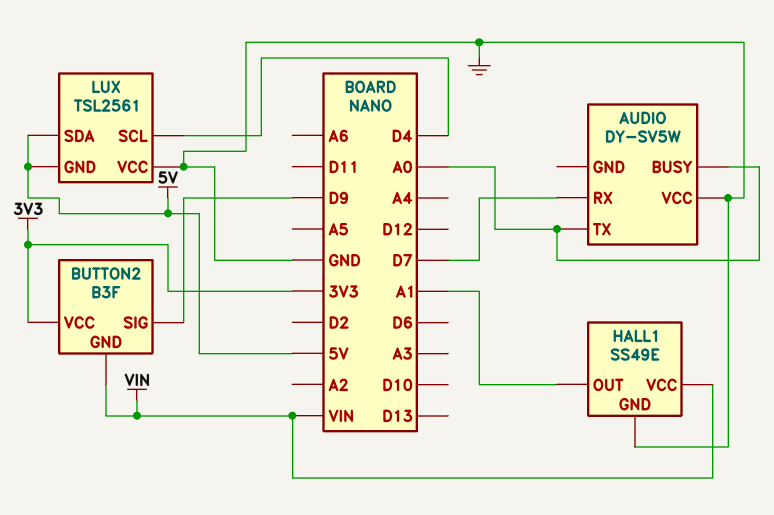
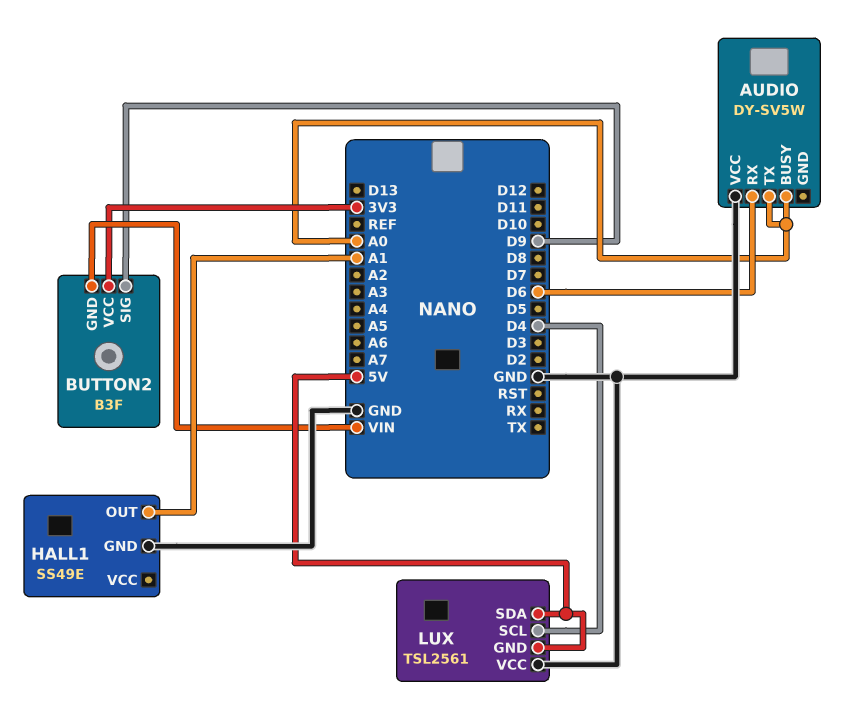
AUDIO pin RX: D7 -> D6
HALL1 pin VCC: VIN -> none

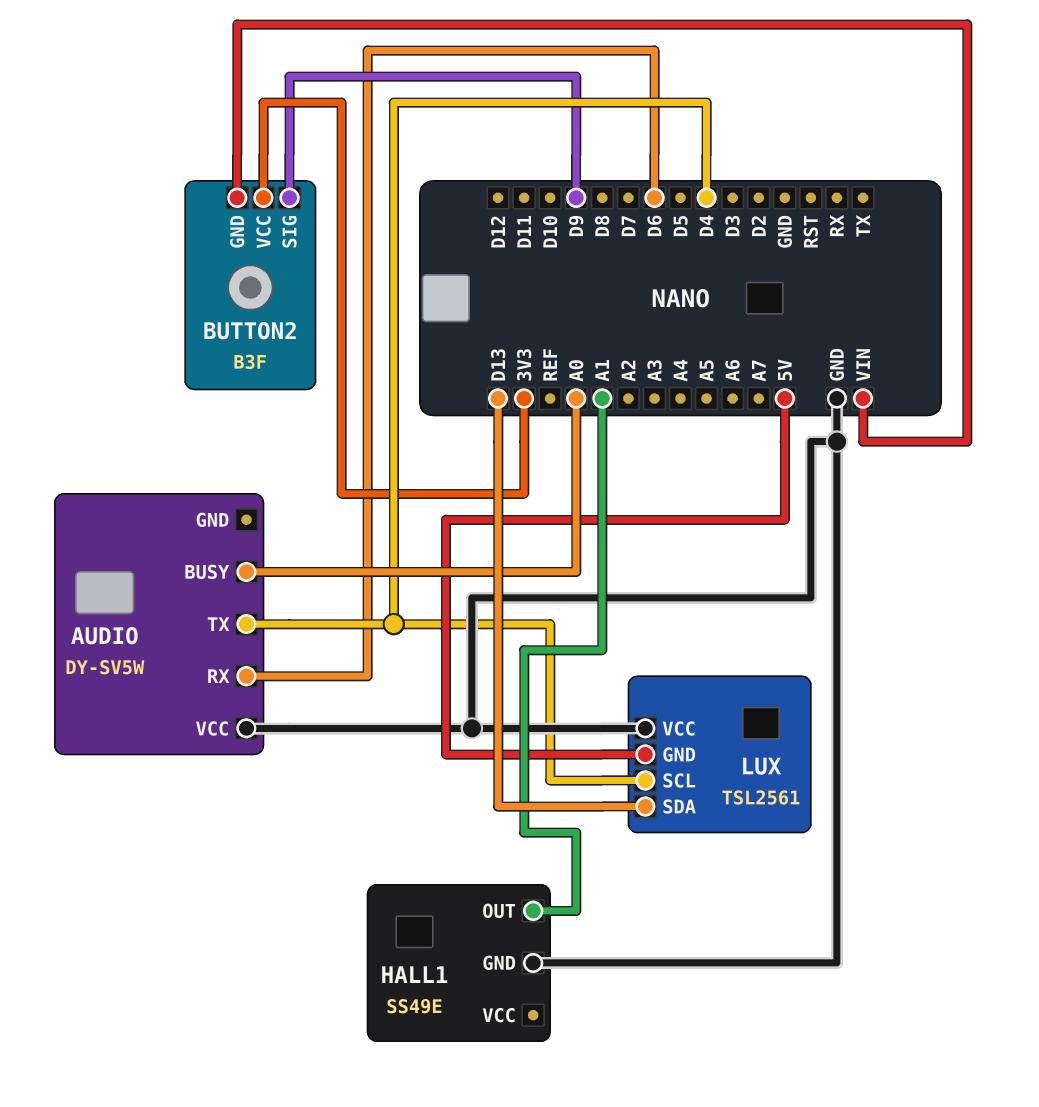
AUDIO pin TX: A0 -> D4
LUX pin SDA: 5V -> D13

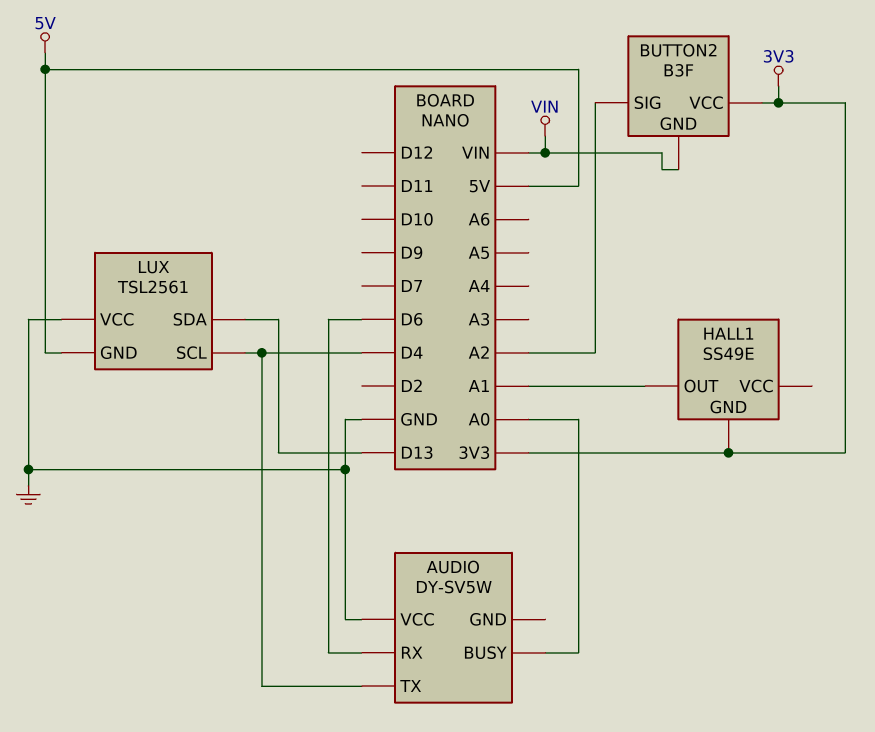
BUTTON2 pin SIG: D9 -> A2
HALL1 pin GND: GND -> 3V3

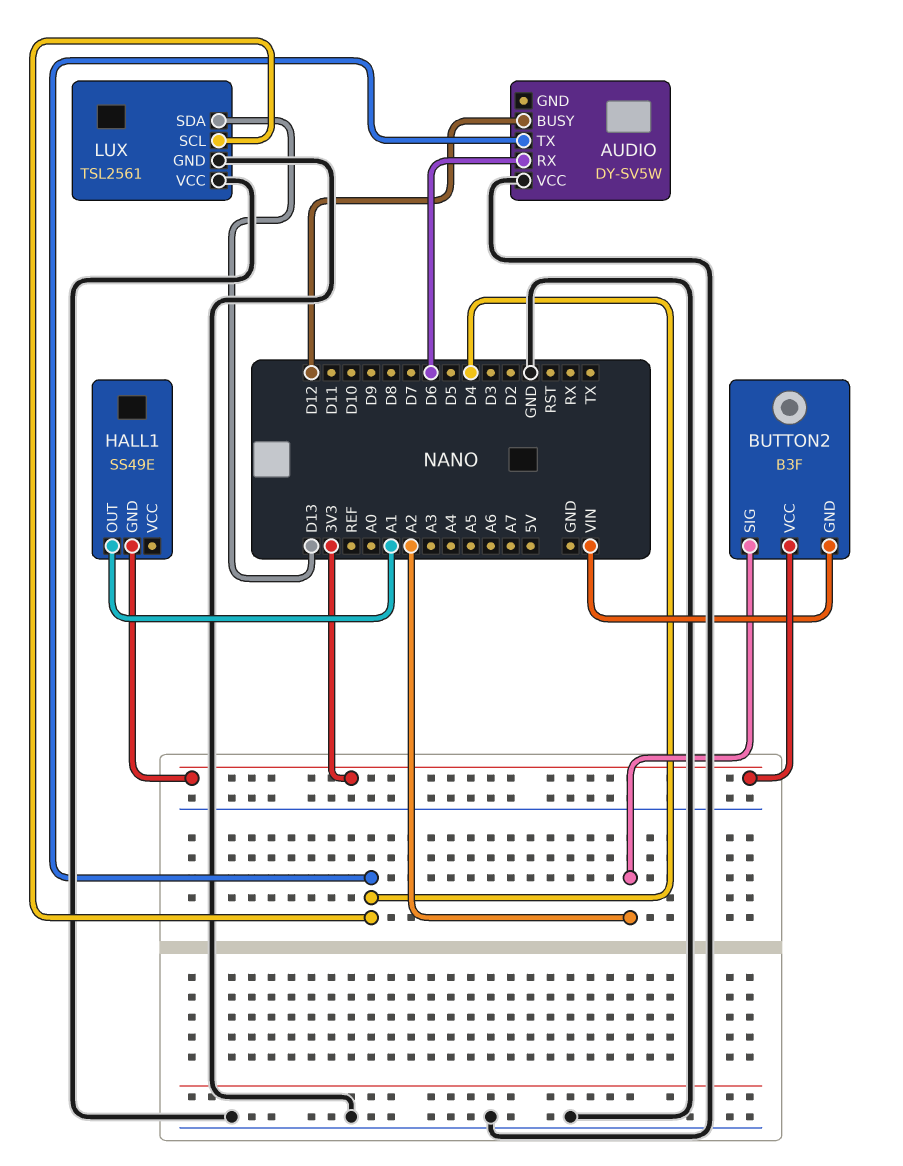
AUDIO pin BUSY: A0 -> D12
LUX pin GND: 5V -> GND

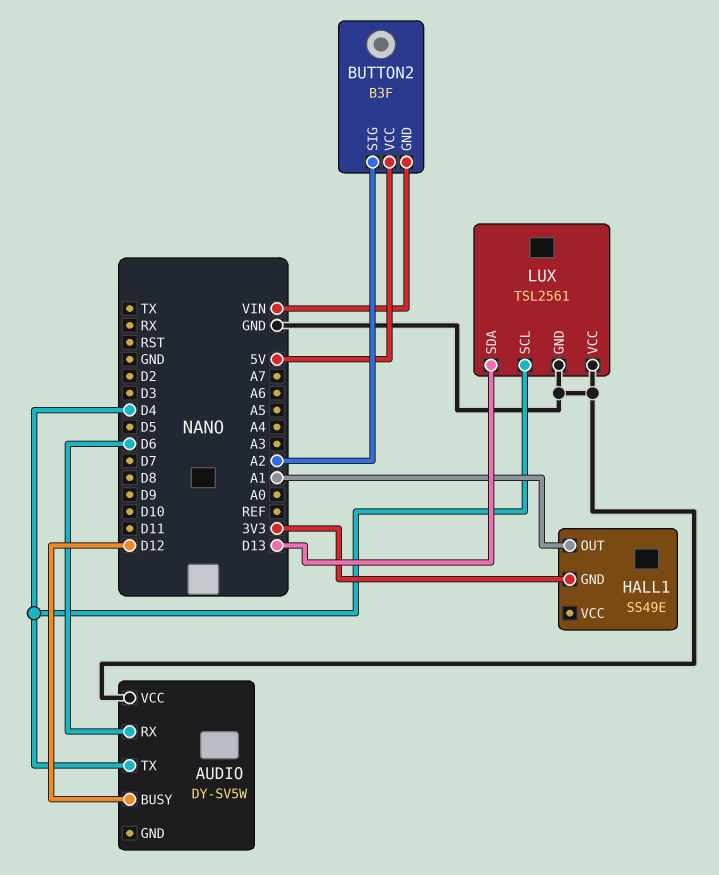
BUTTON2 pin VCC: 3V3 -> 5V

